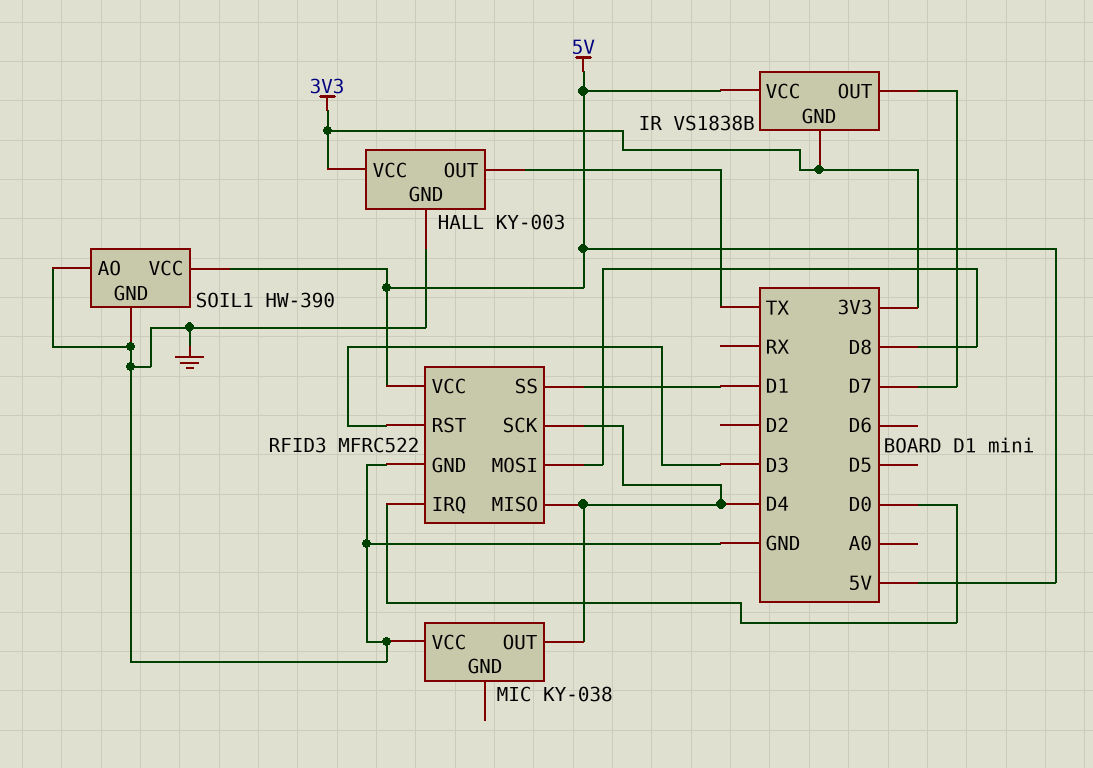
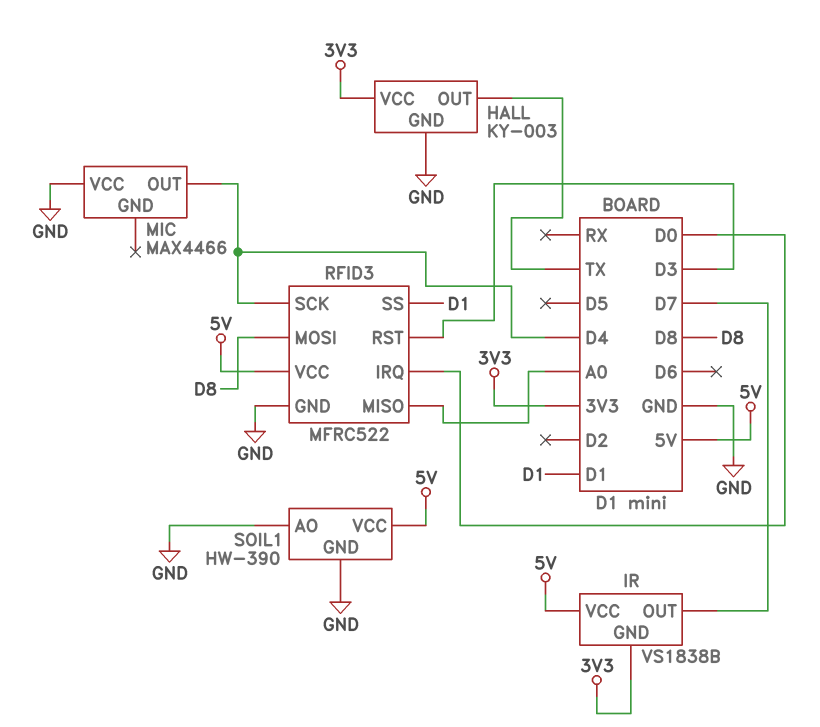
MIC: KY-038 -> MAX4466
RFID3 pin MISO: D4 -> A0

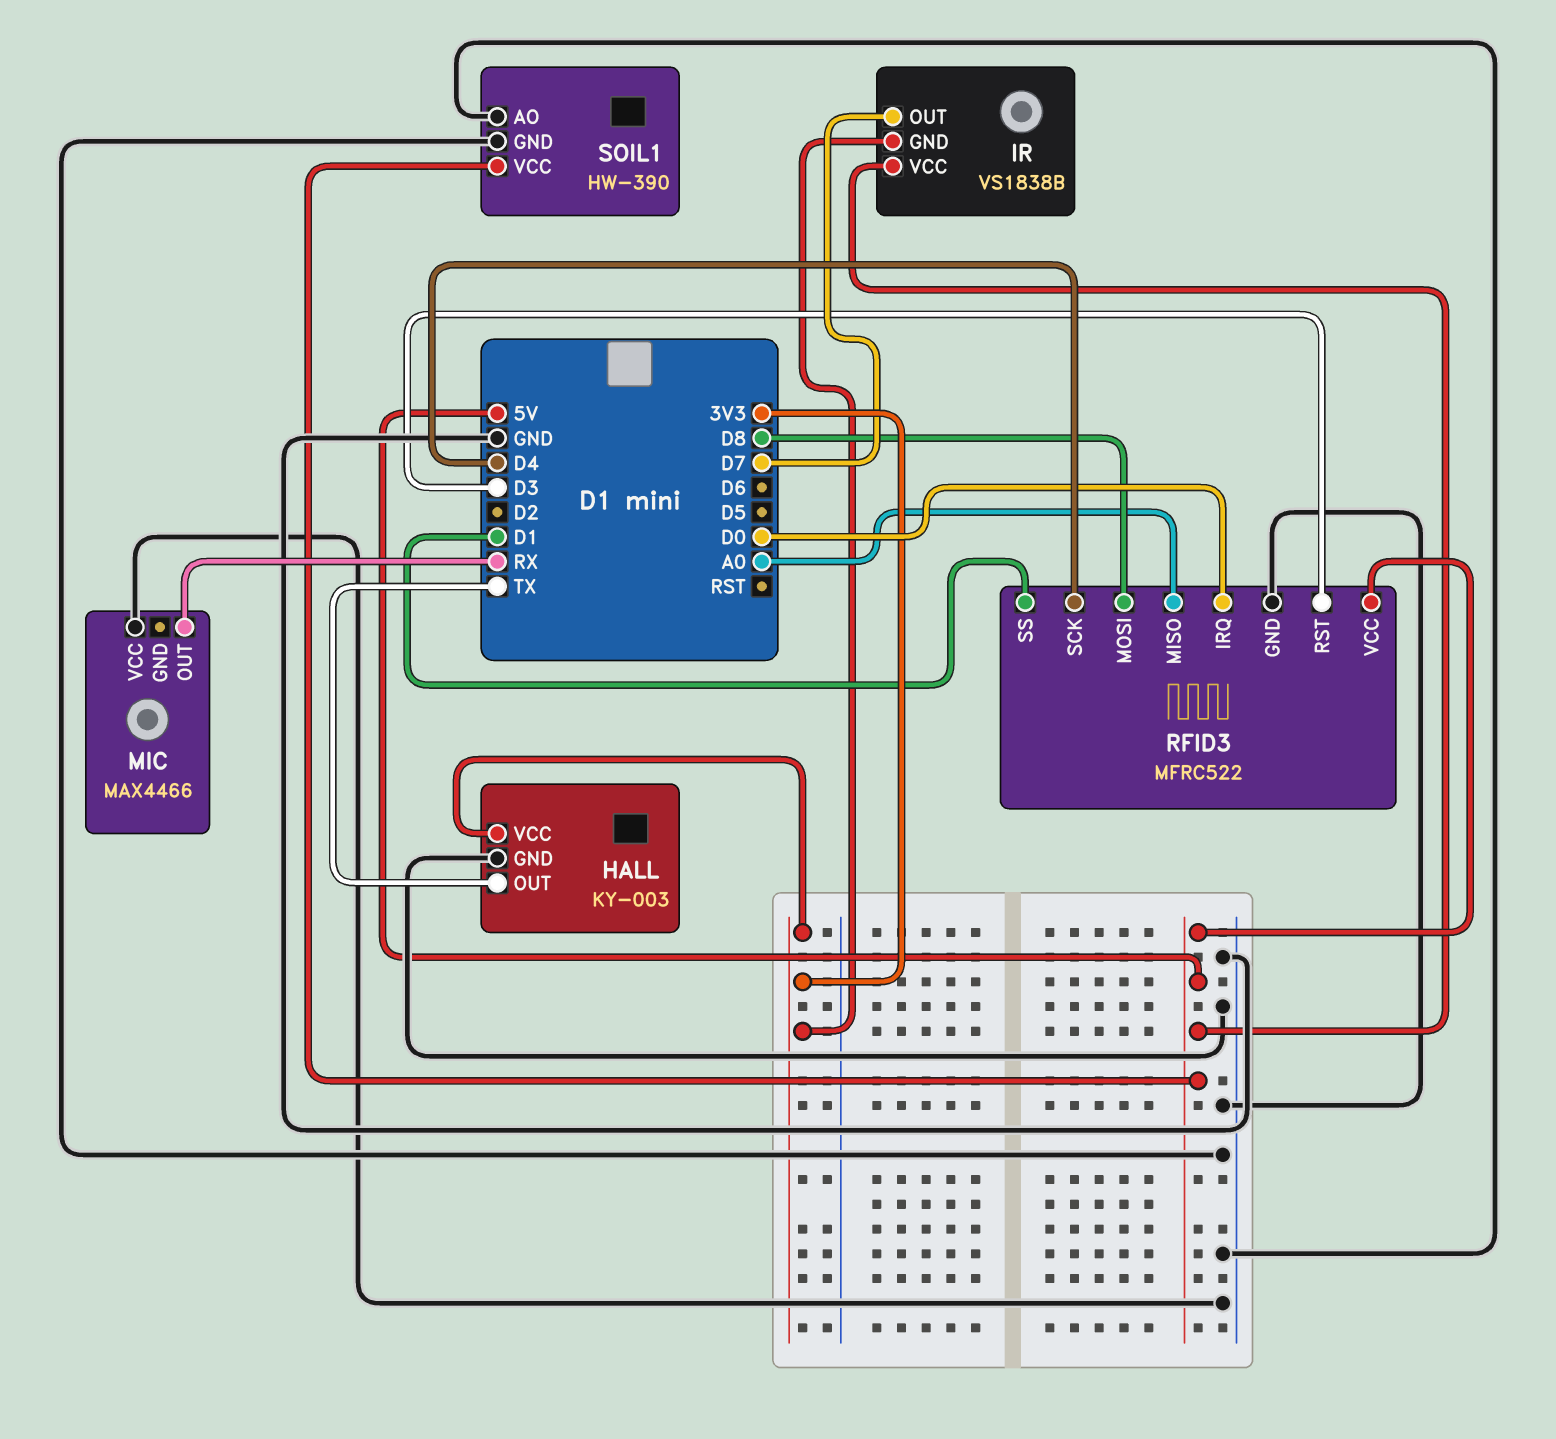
MIC pin OUT: D4 -> RX

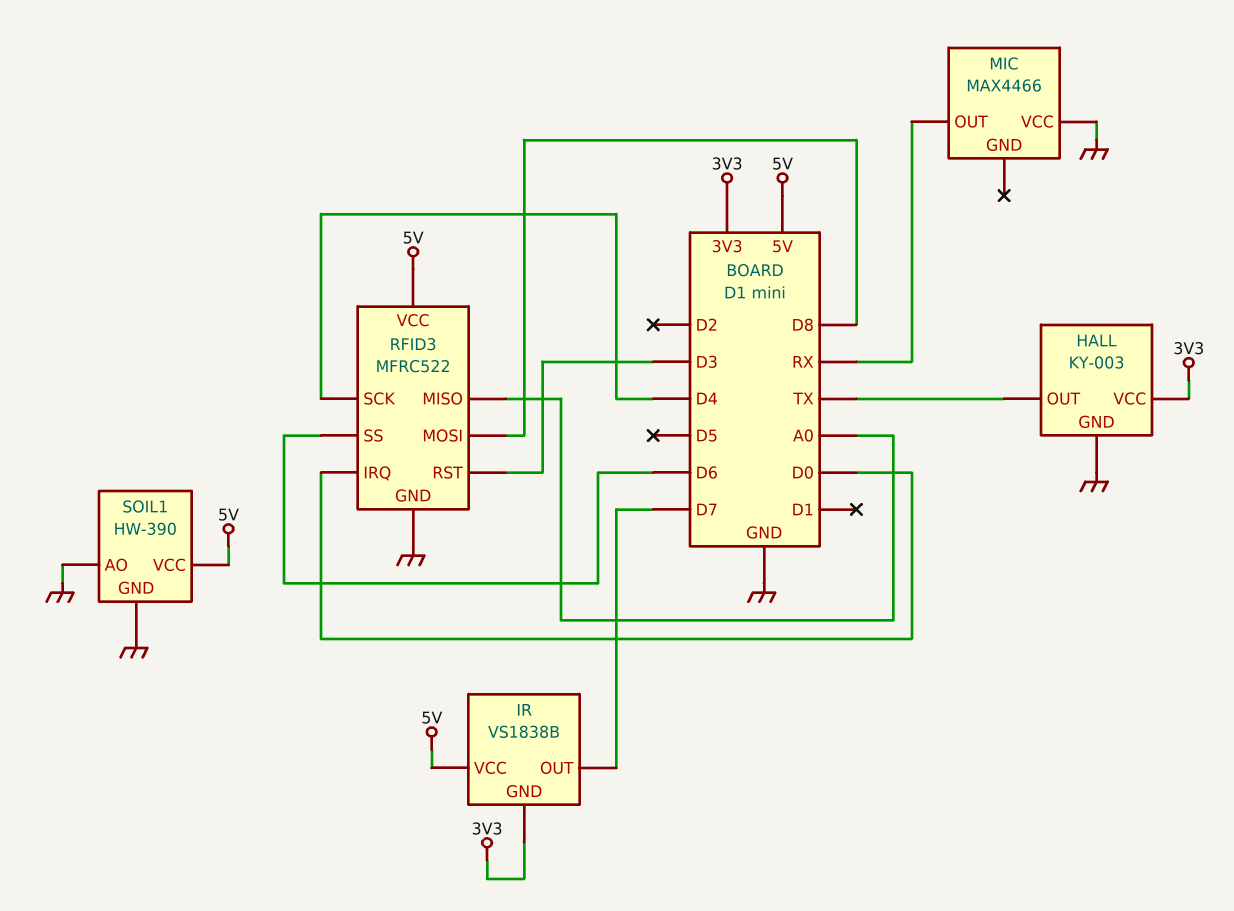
RFID3 pin SS: D1 -> D6

